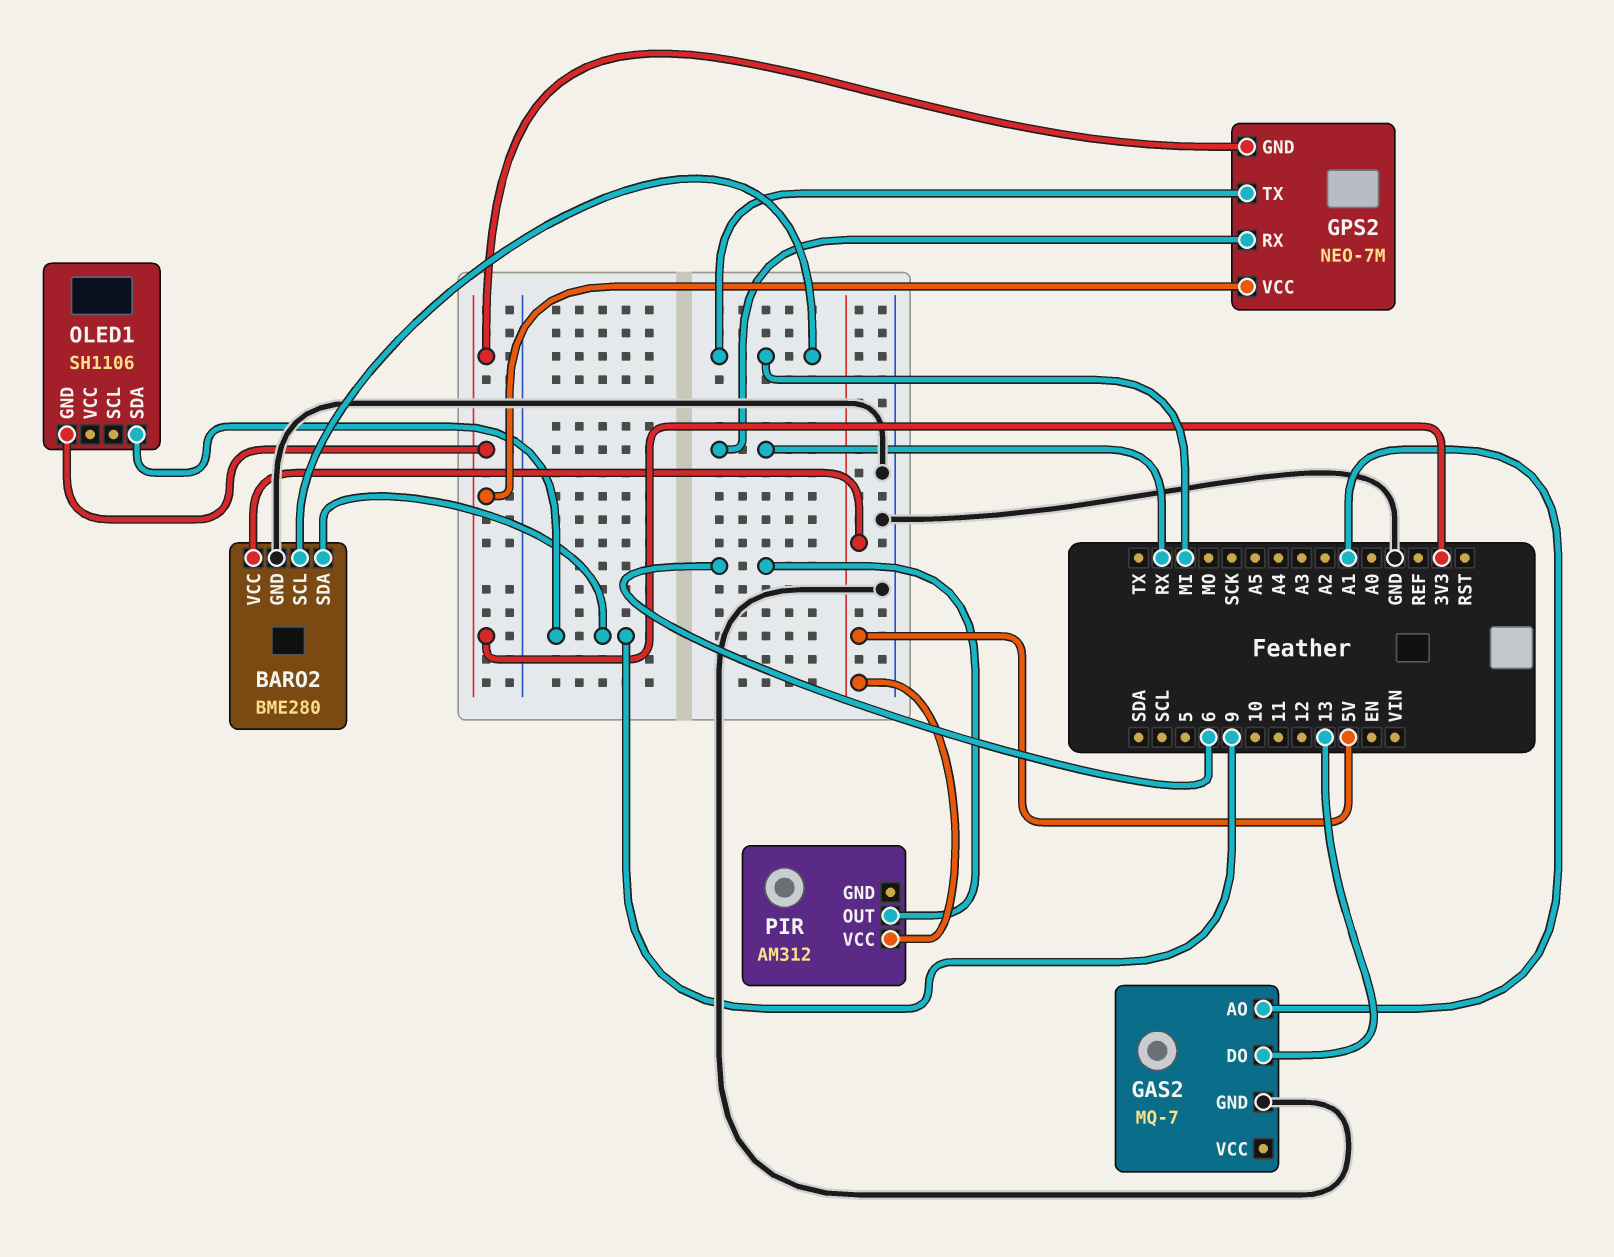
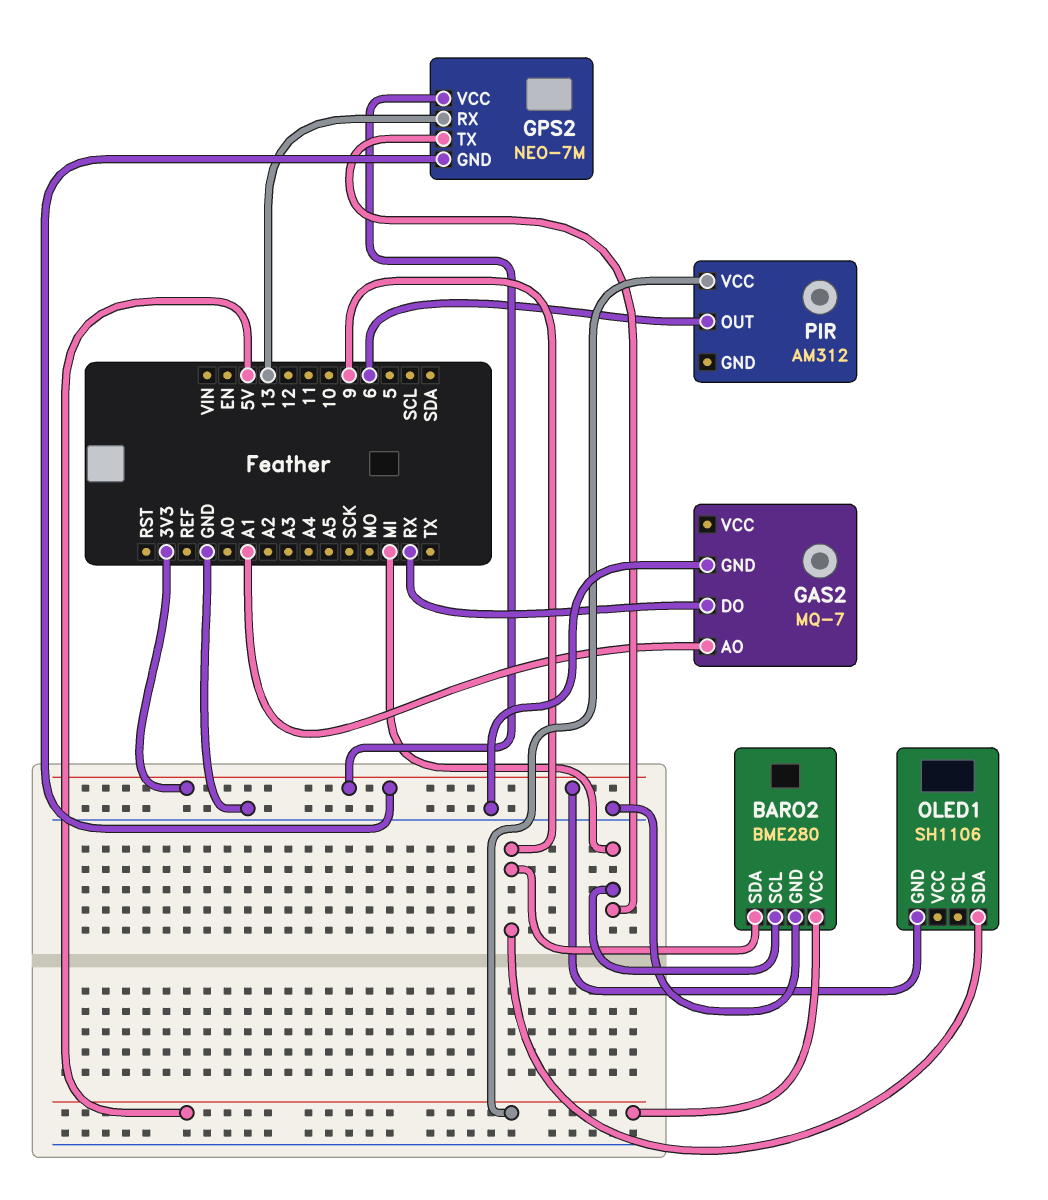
GAS2 pin DO: 13 -> RX
GPS2 pin RX: RX -> 13

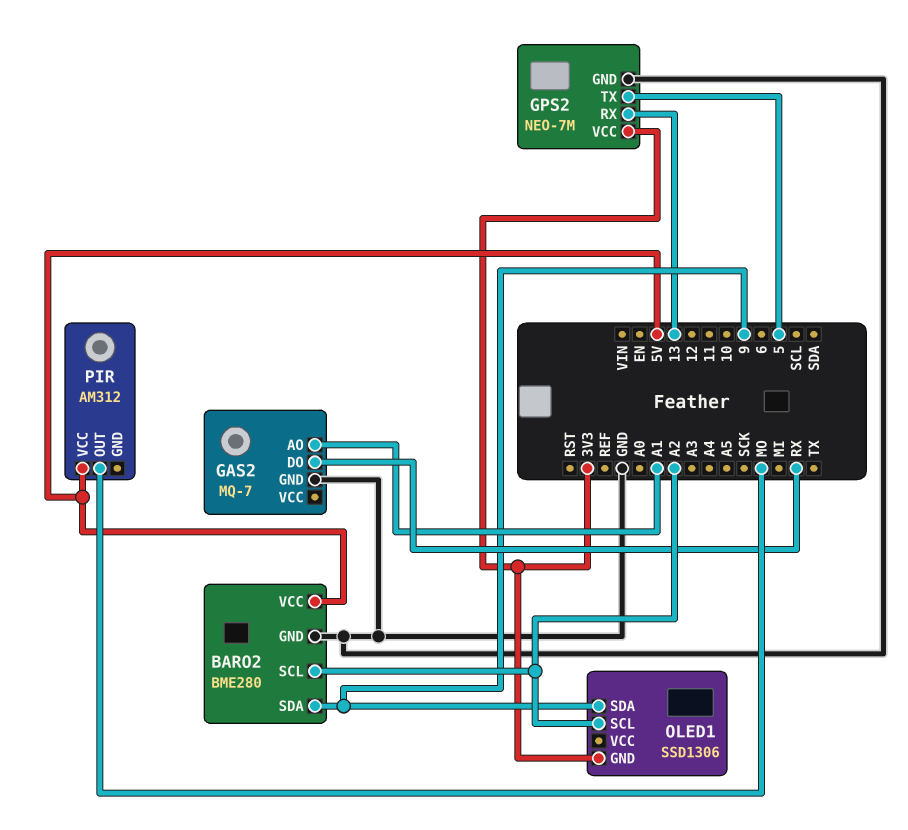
BARO2 pin SCL: MI -> A2
GPS2 pin GND: 3V3 -> GND
GPS2 pin TX: MI -> 5
OLED1: SH1106 -> SSD1306
OLED1 pin SCL: none -> A2
PIR pin OUT: 6 -> MO

